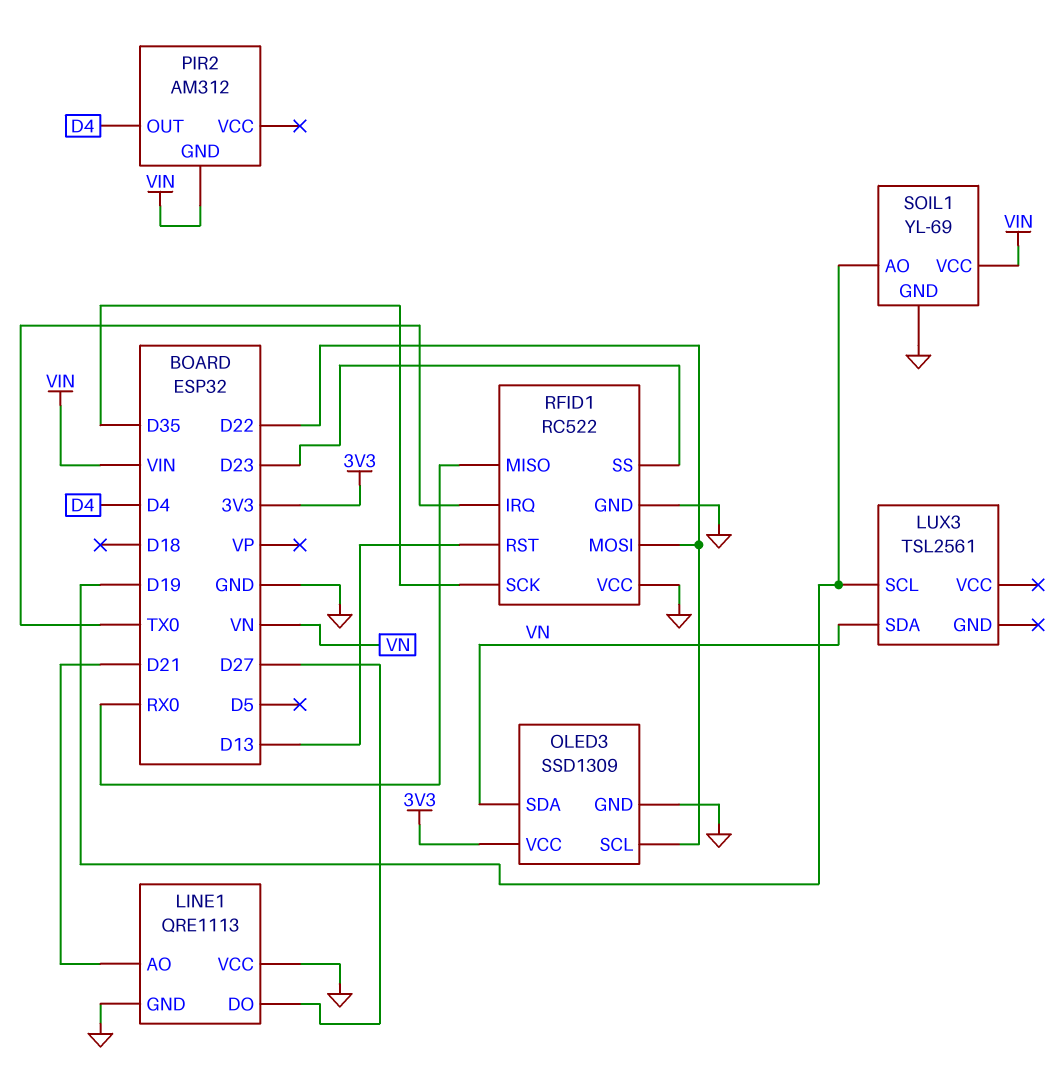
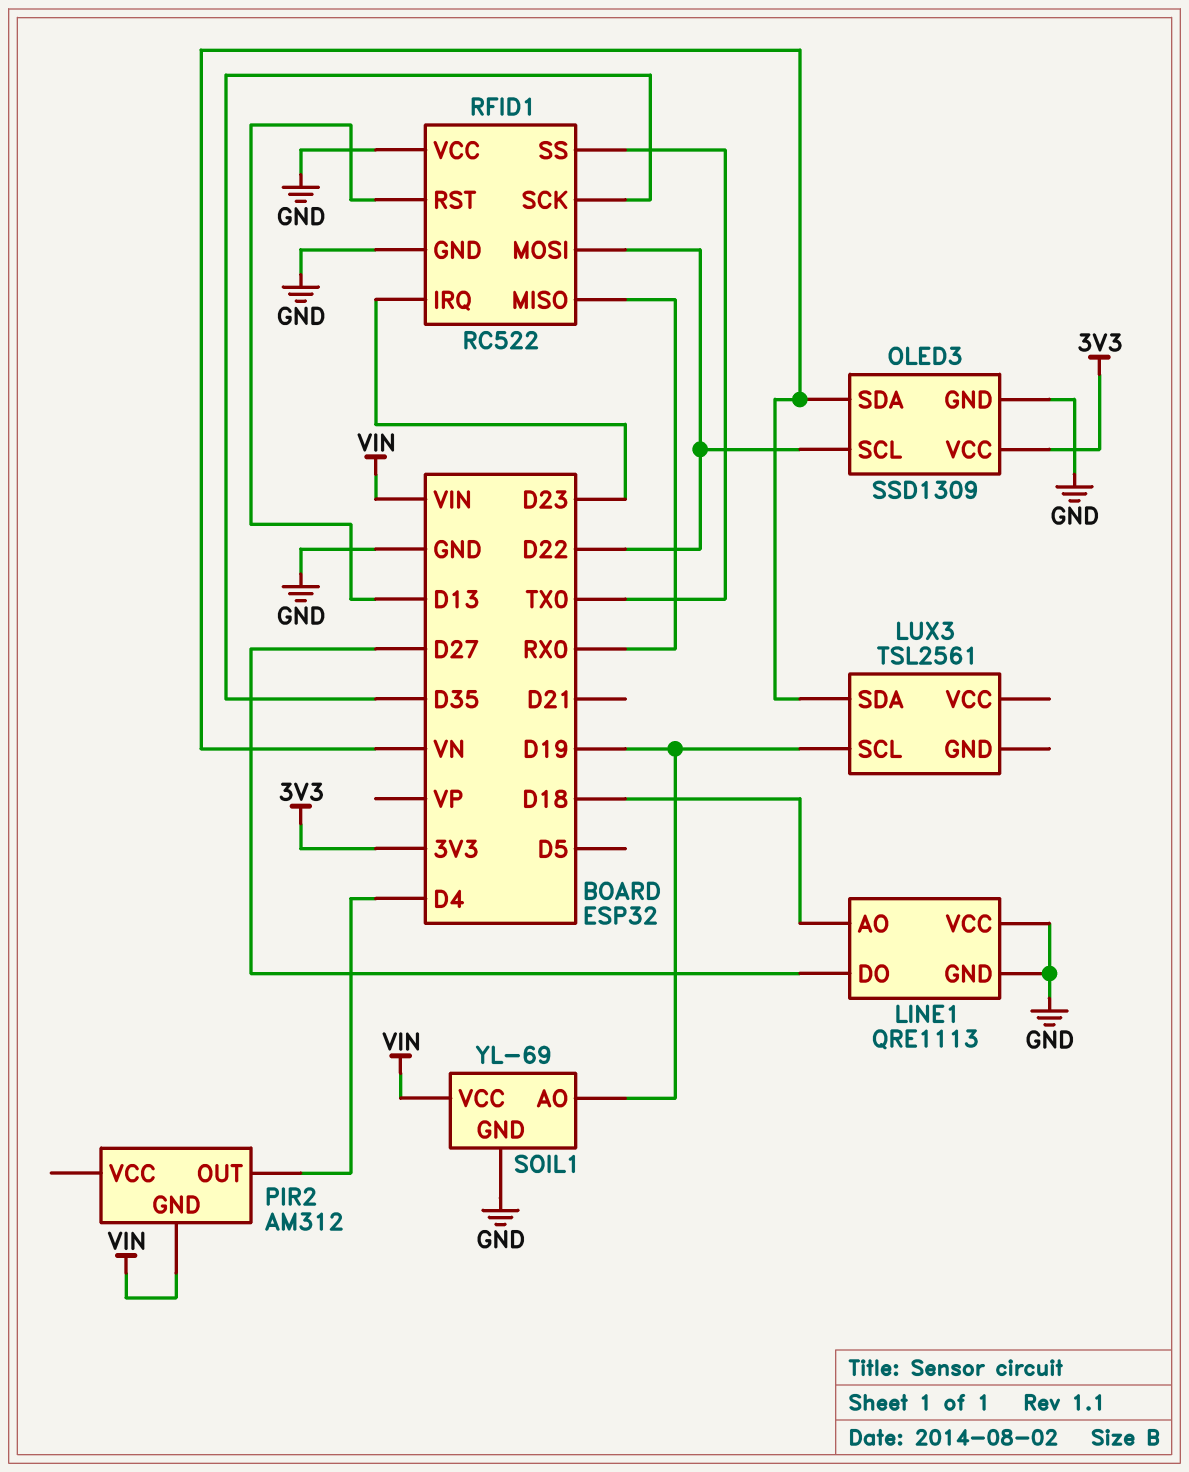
LINE1 pin AO: D21 -> D18
RFID1 pin IRQ: TX0 -> D23
RFID1 pin SS: D23 -> TX0

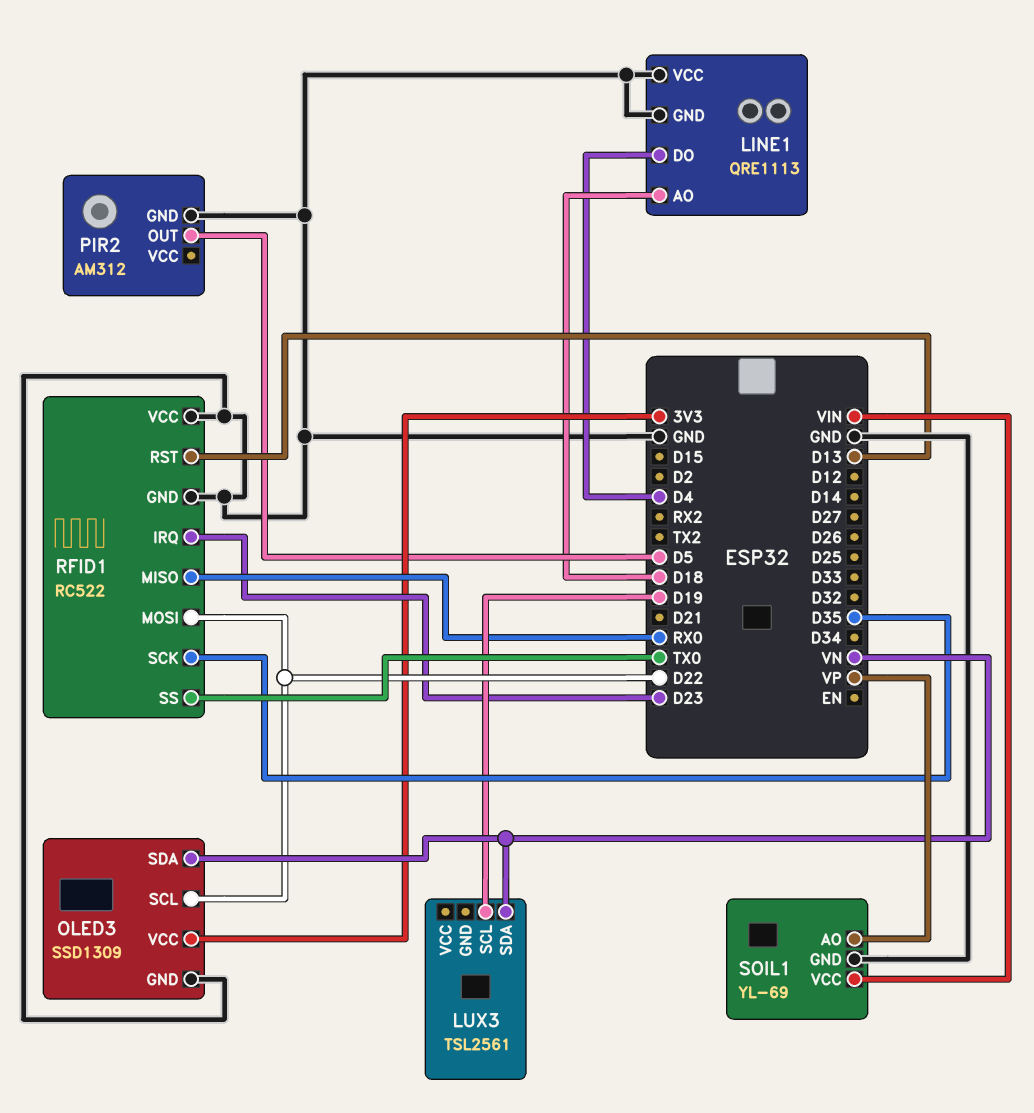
LINE1 pin DO: D27 -> D4
PIR2 pin GND: VIN -> GND
PIR2 pin OUT: D4 -> D5
SOIL1 pin AO: D19 -> VP

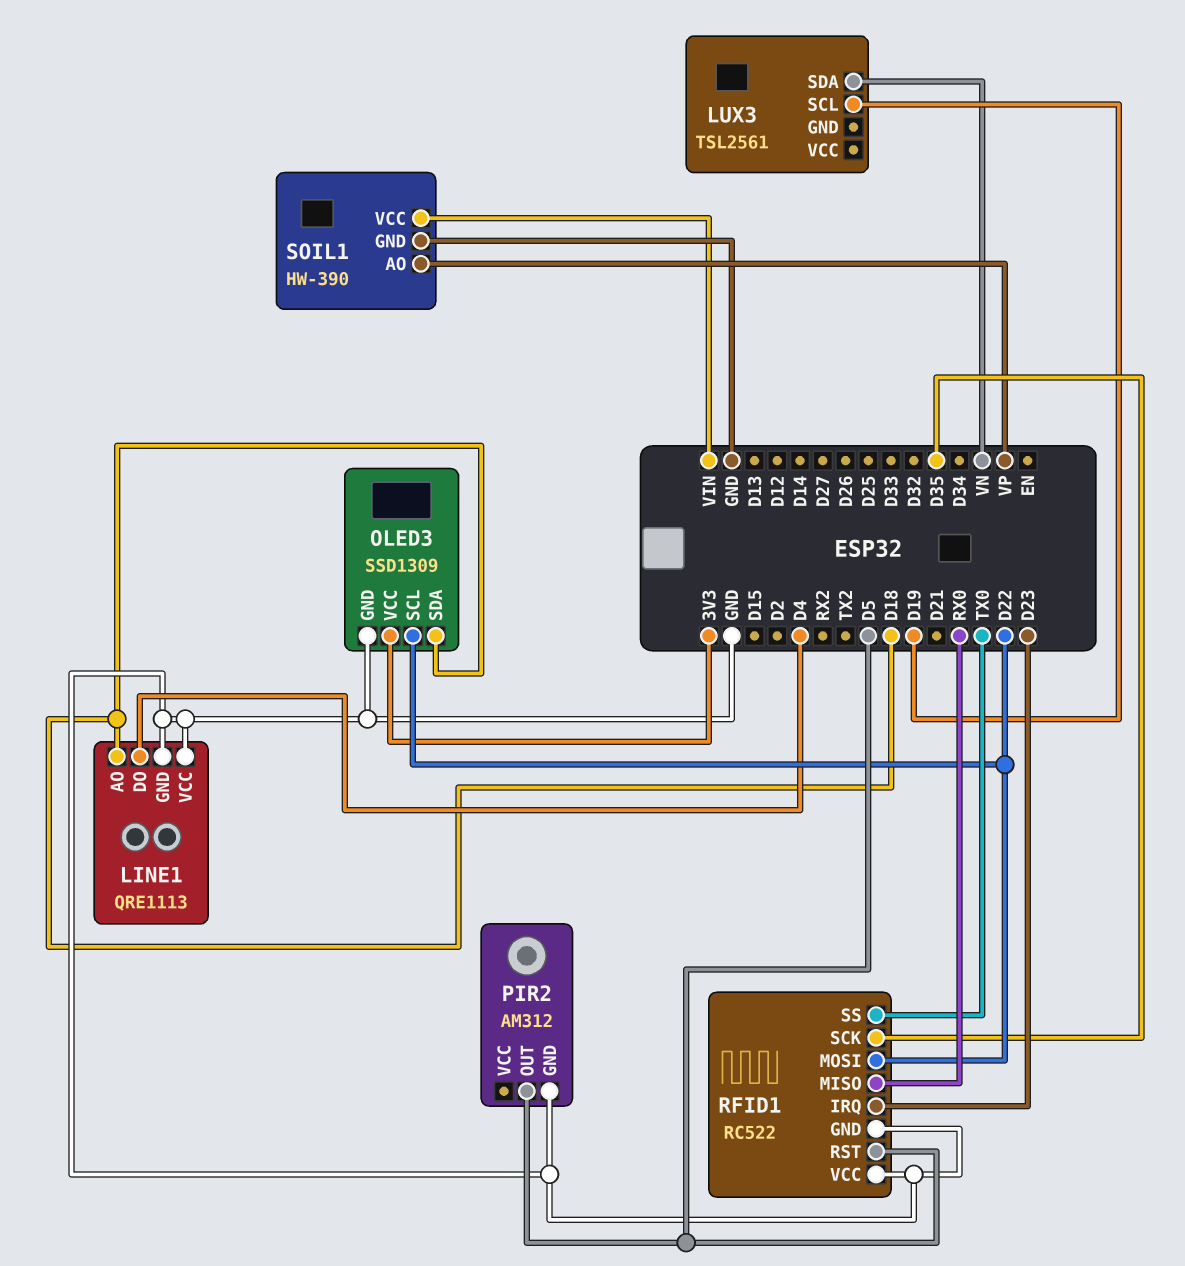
OLED3 pin SDA: VN -> D18
RFID1 pin RST: D13 -> D5
SOIL1: YL-69 -> HW-390

